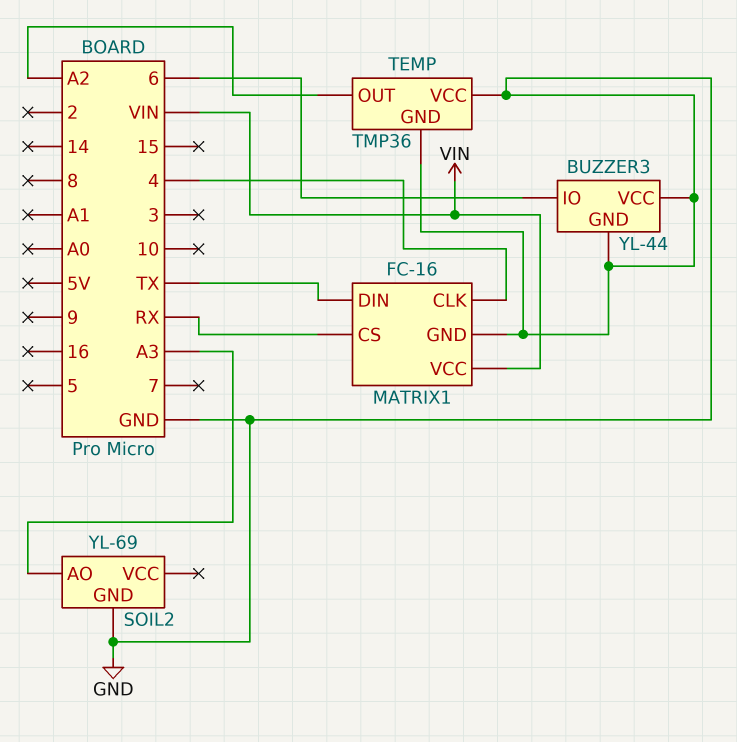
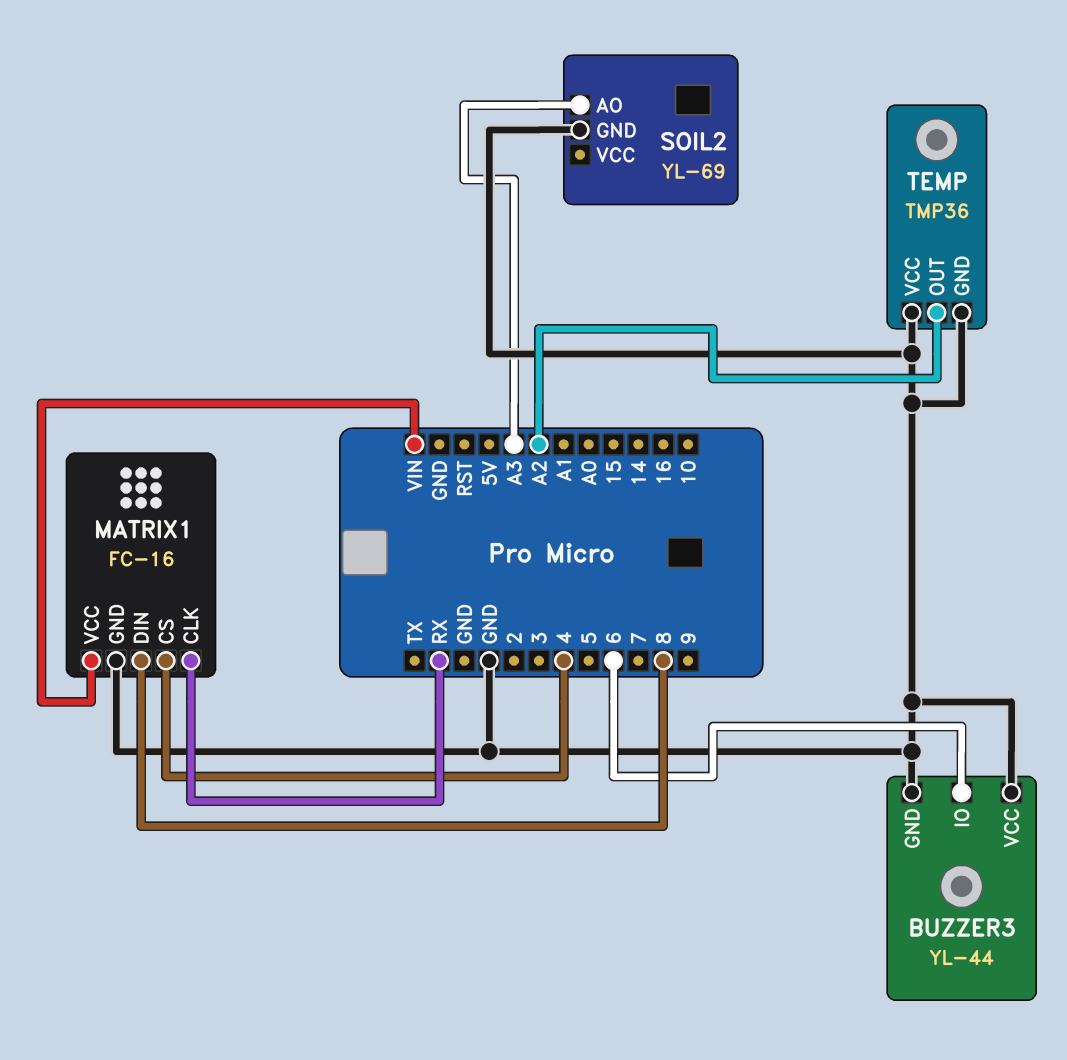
MATRIX1 pin CLK: 4 -> RX
MATRIX1 pin CS: RX -> 4
MATRIX1 pin DIN: TX -> 8

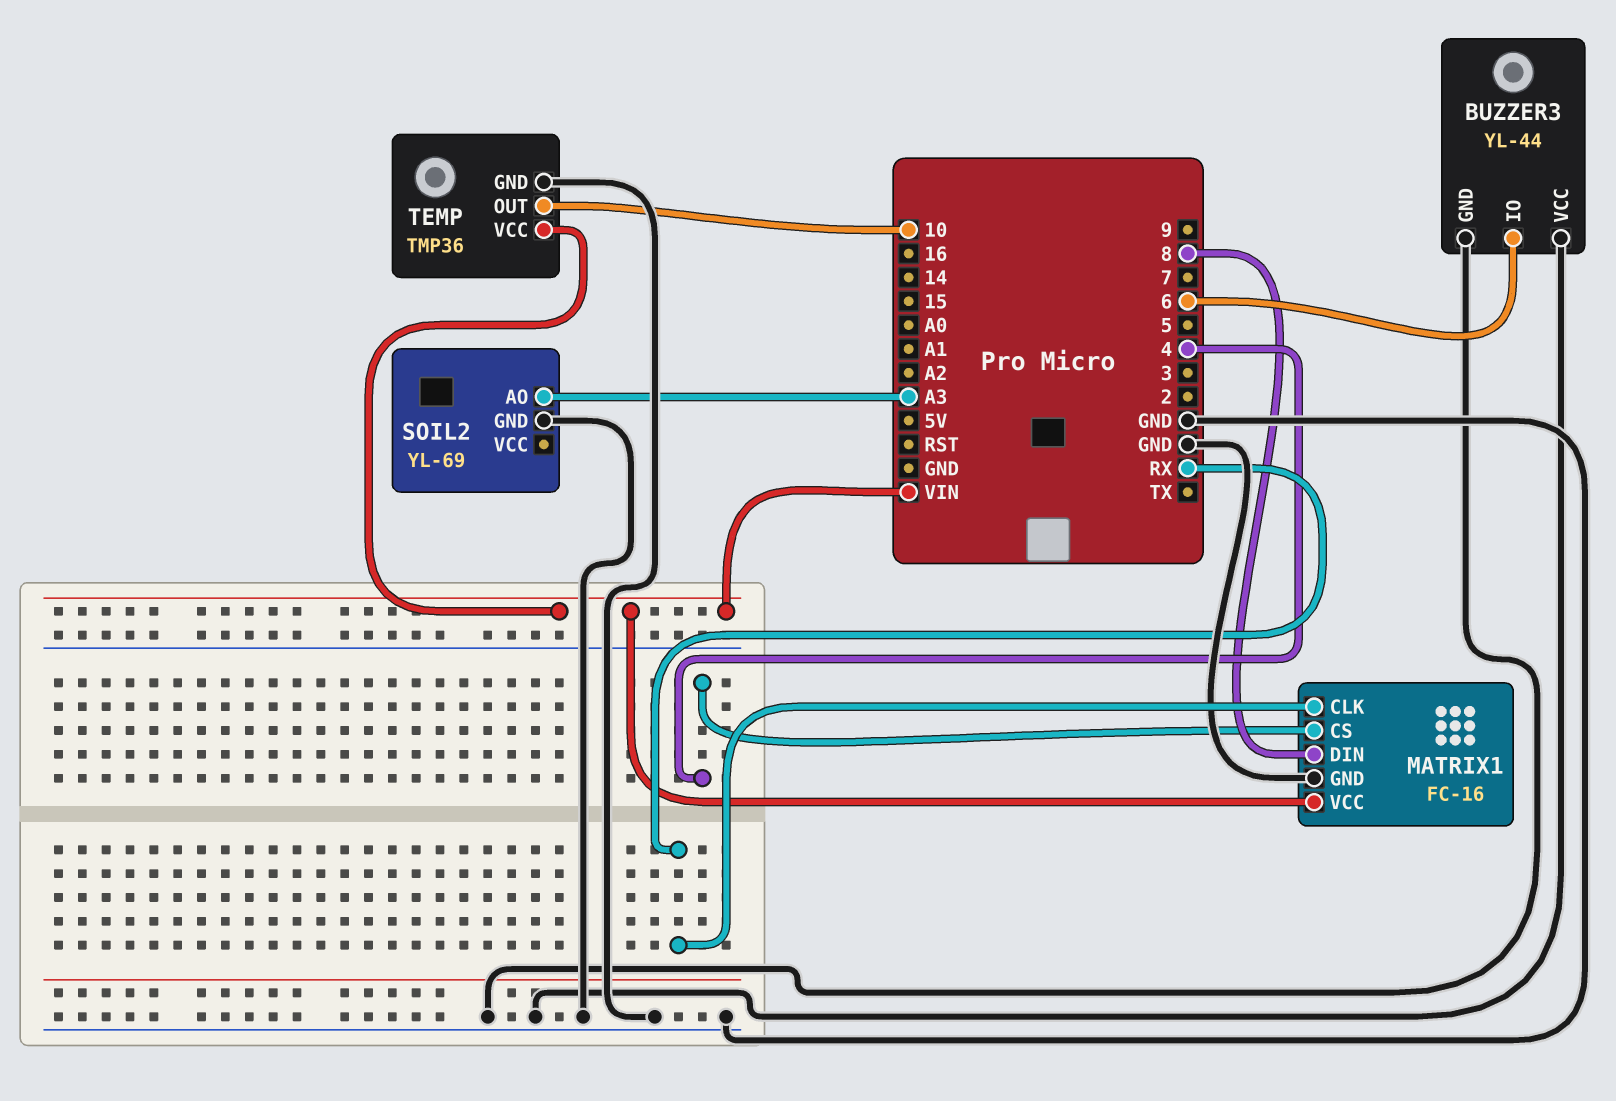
TEMP pin OUT: A2 -> 10
TEMP pin VCC: GND -> VIN

